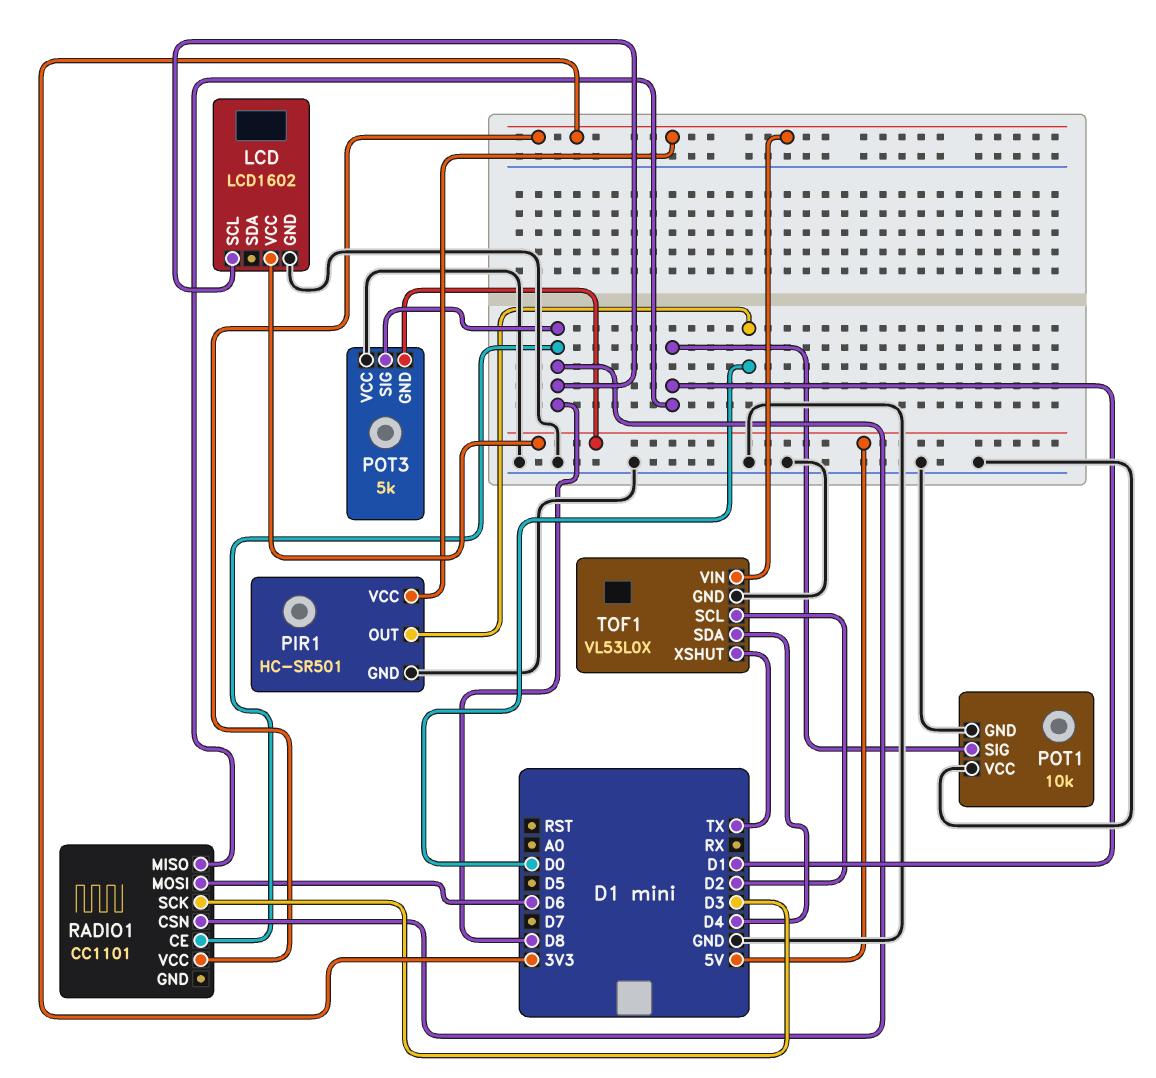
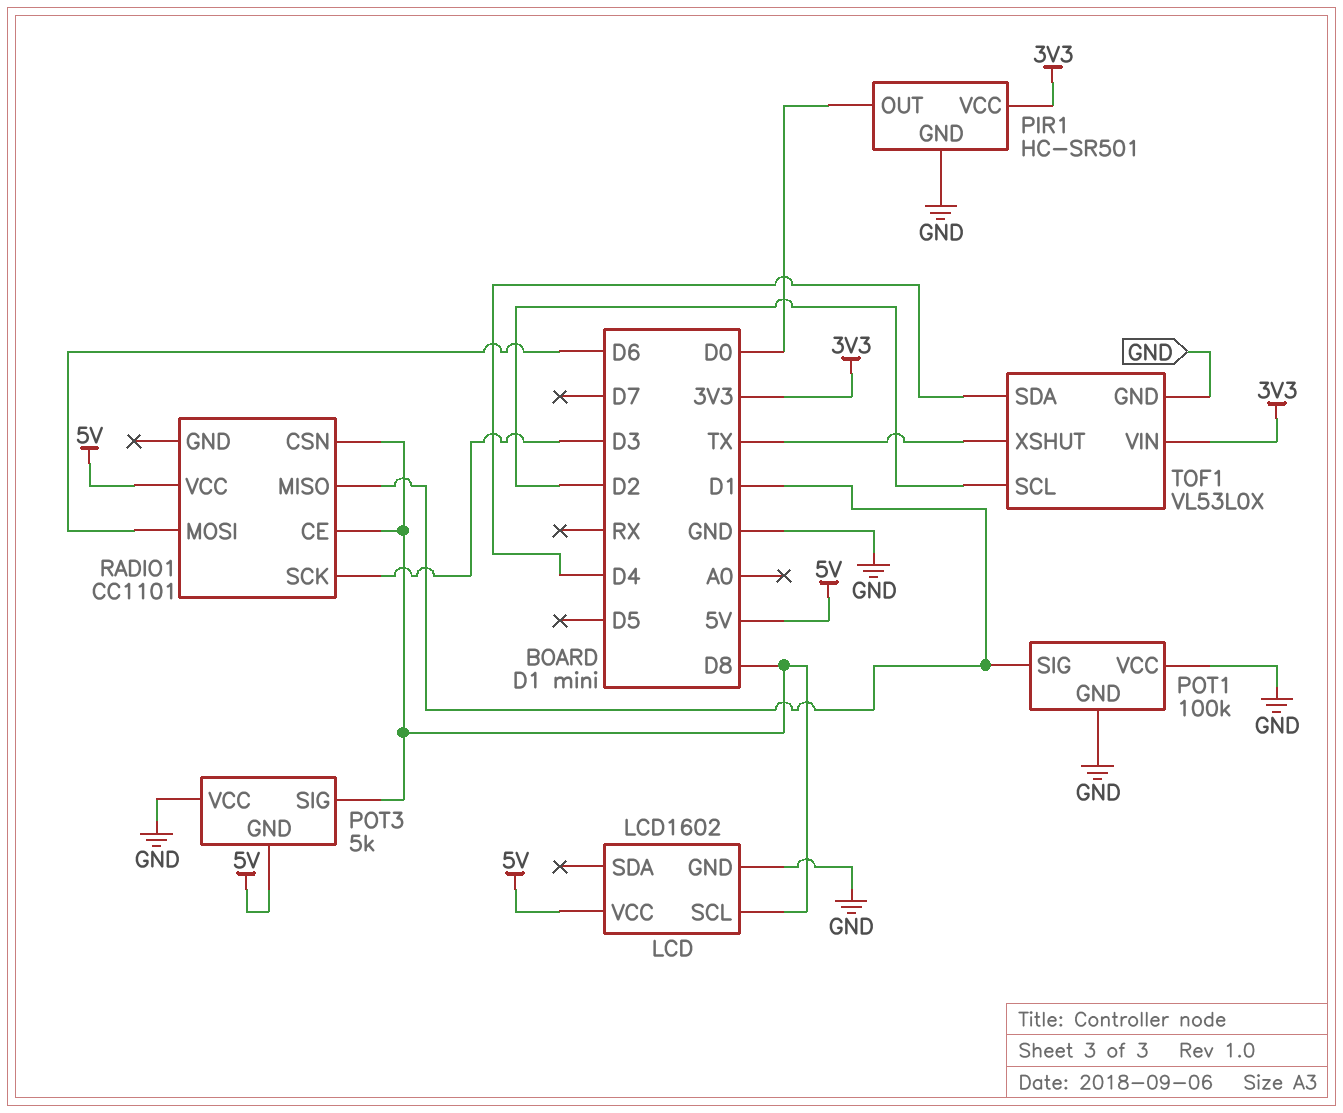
POT1: 10k -> 100k
RADIO1 pin VCC: 3V3 -> 5V

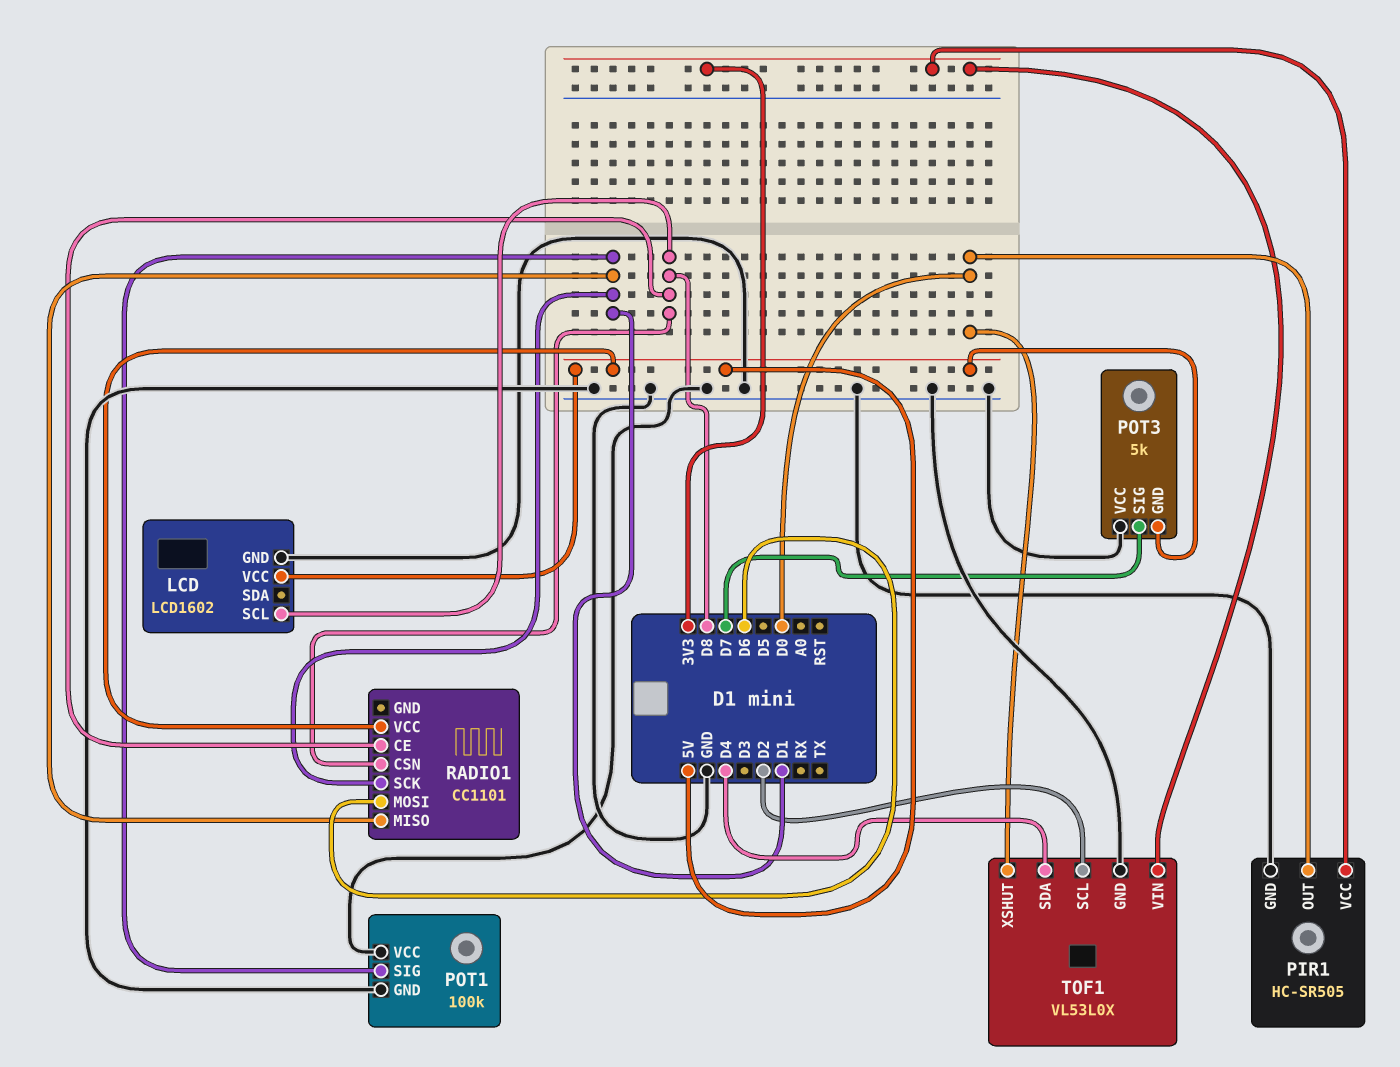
PIR1: HC-SR501 -> HC-SR505
POT3 pin SIG: D8 -> D7
RADIO1 pin SCK: D3 -> D1
TOF1 pin XSHUT: TX -> D0

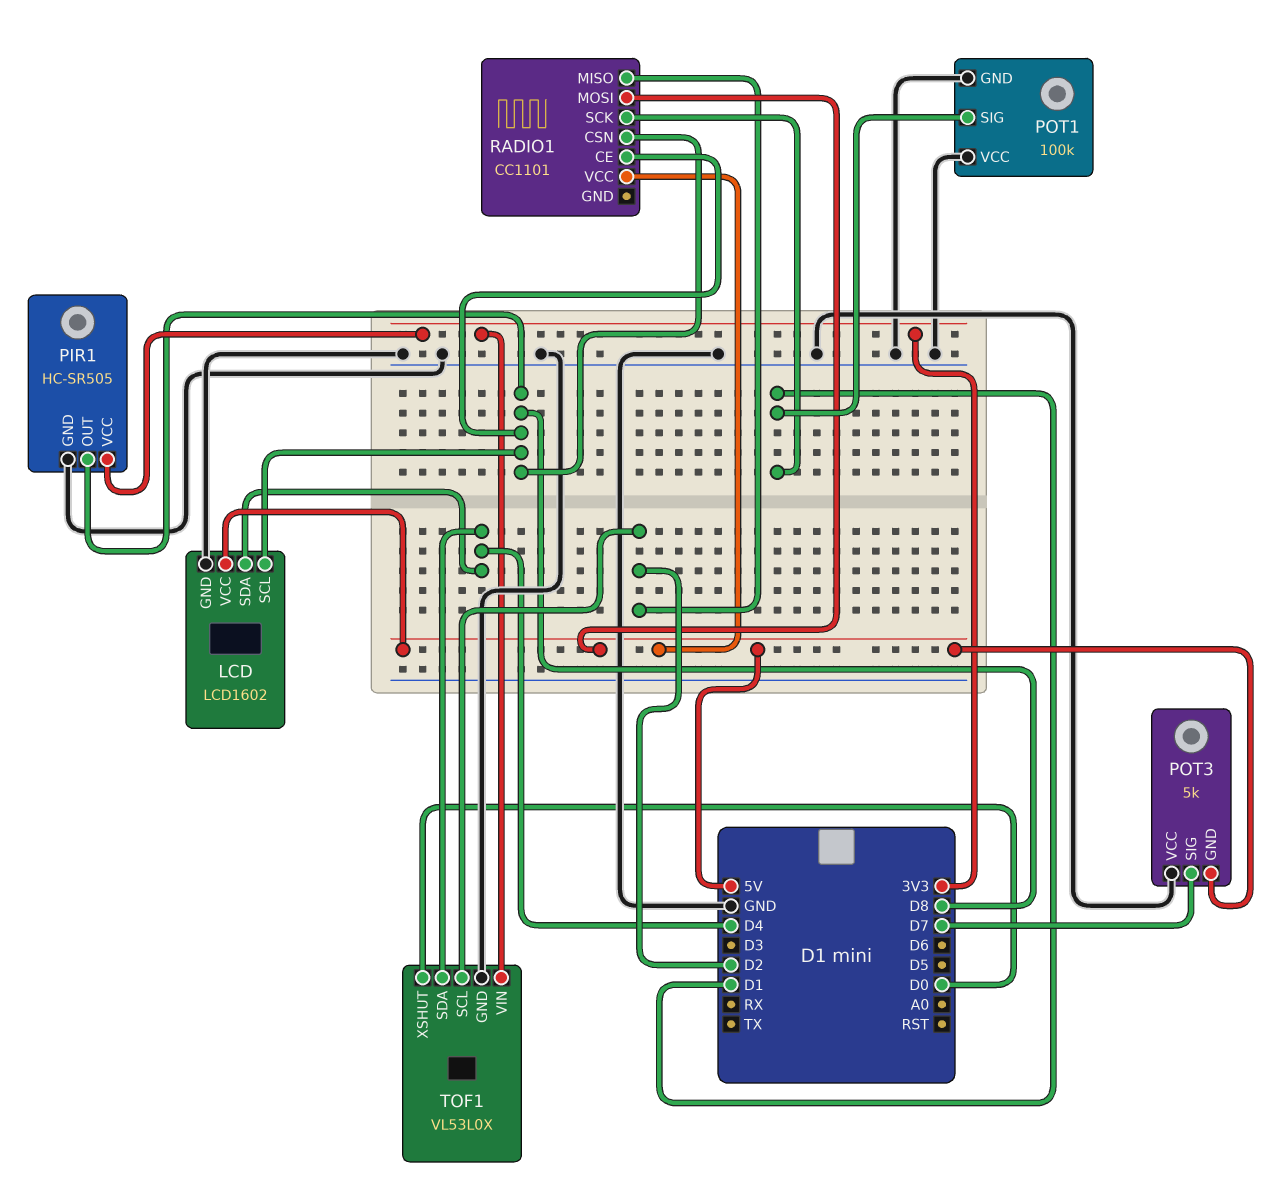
LCD pin SDA: none -> D4
PIR1 pin OUT: D0 -> D8
RADIO1 pin MISO: D1 -> D2
RADIO1 pin MOSI: D6 -> 5V

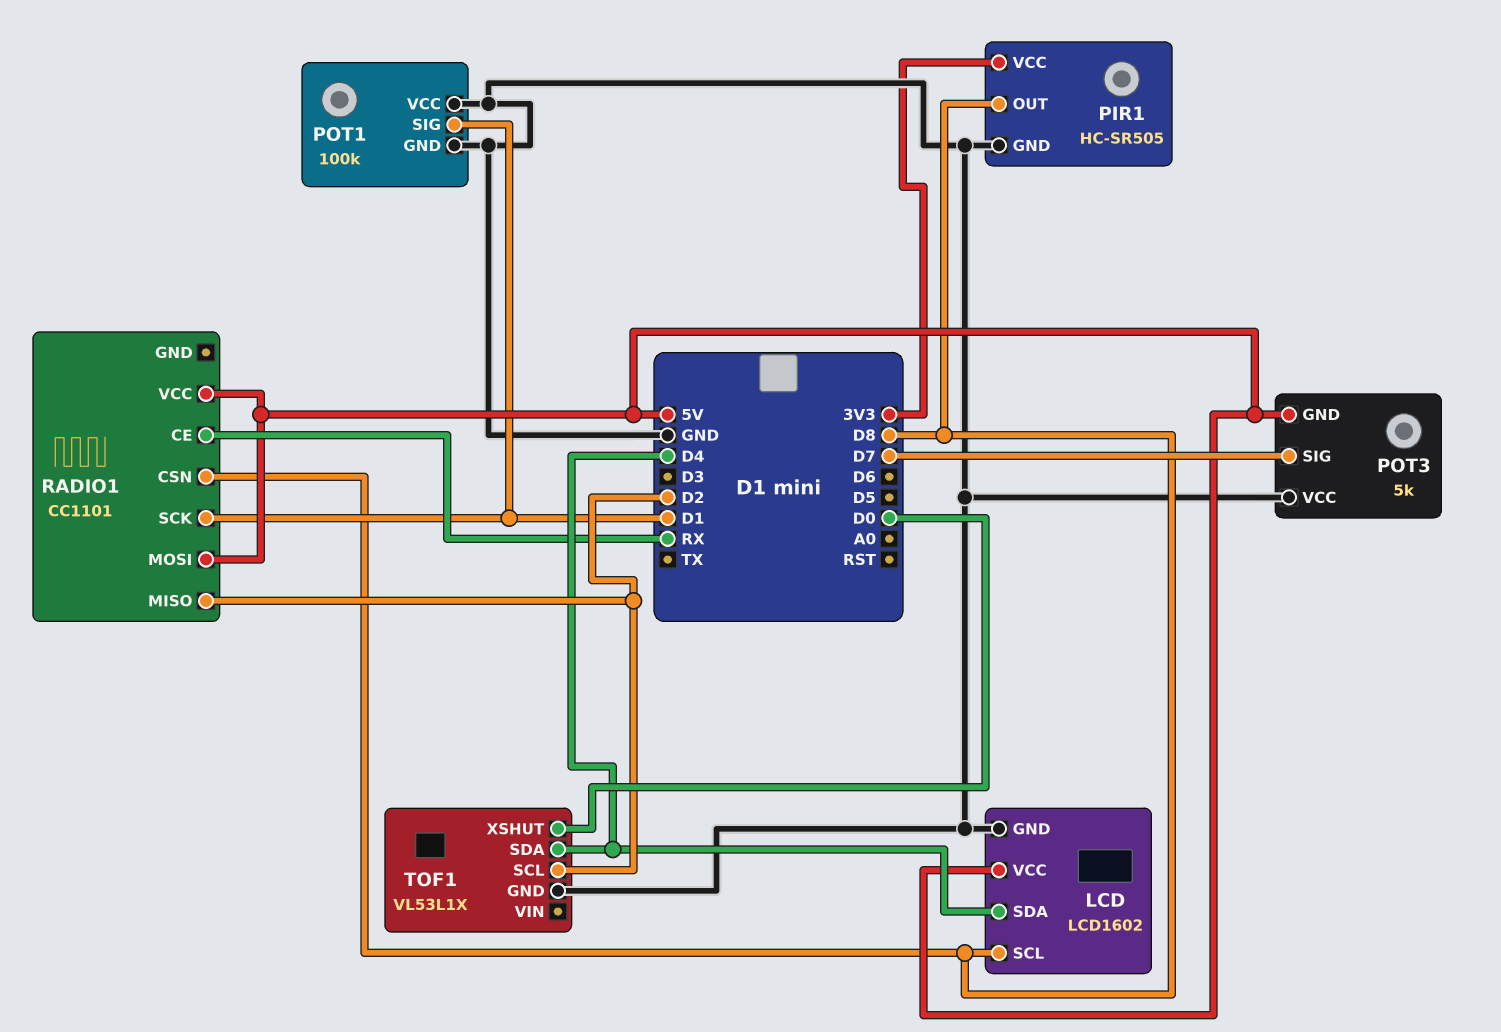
RADIO1 pin CE: D8 -> RX
TOF1: VL53L0X -> VL53L1X
TOF1 pin VIN: 3V3 -> none

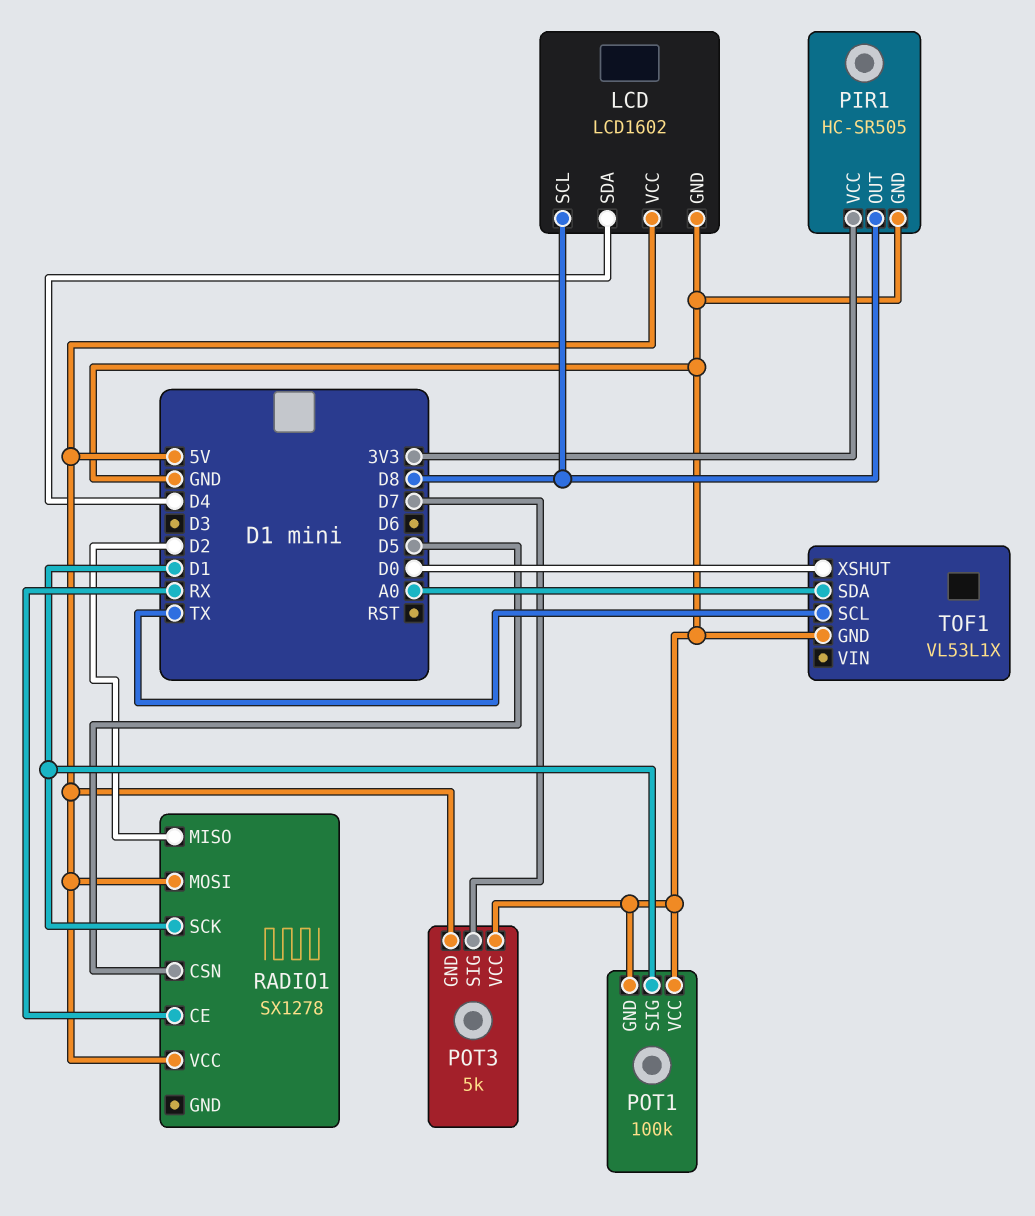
RADIO1: CC1101 -> SX1278
RADIO1 pin CSN: D8 -> D5
TOF1 pin SCL: D2 -> TX
TOF1 pin SDA: D4 -> A0

